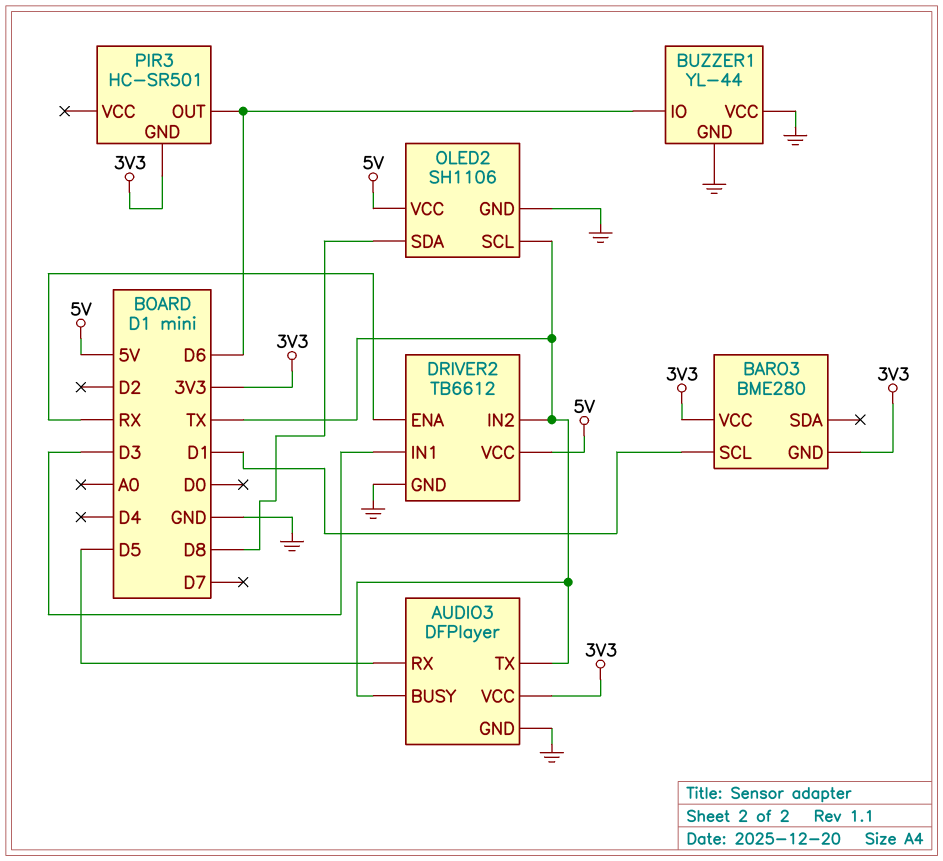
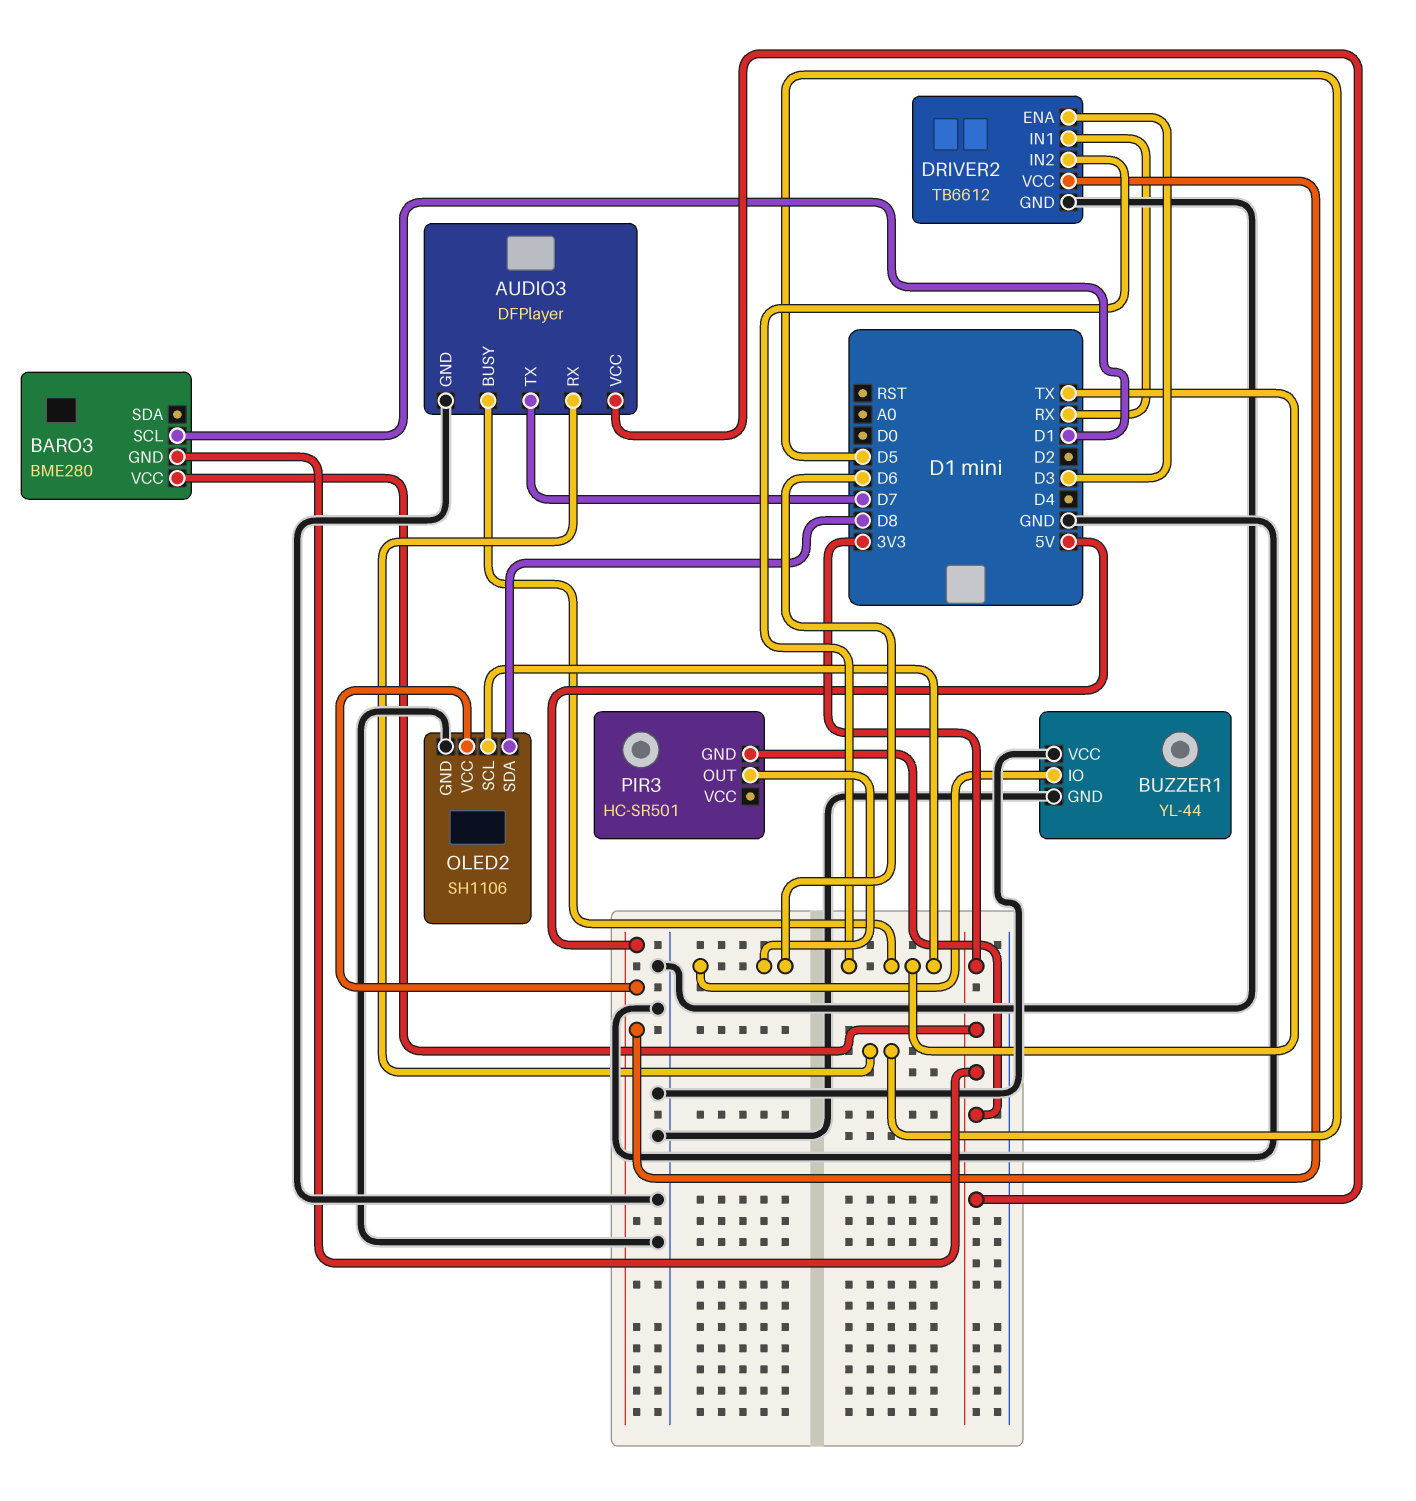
AUDIO3 pin TX: TX -> D7
DRIVER2 pin ENA: RX -> D3
DRIVER2 pin IN1: D3 -> RX

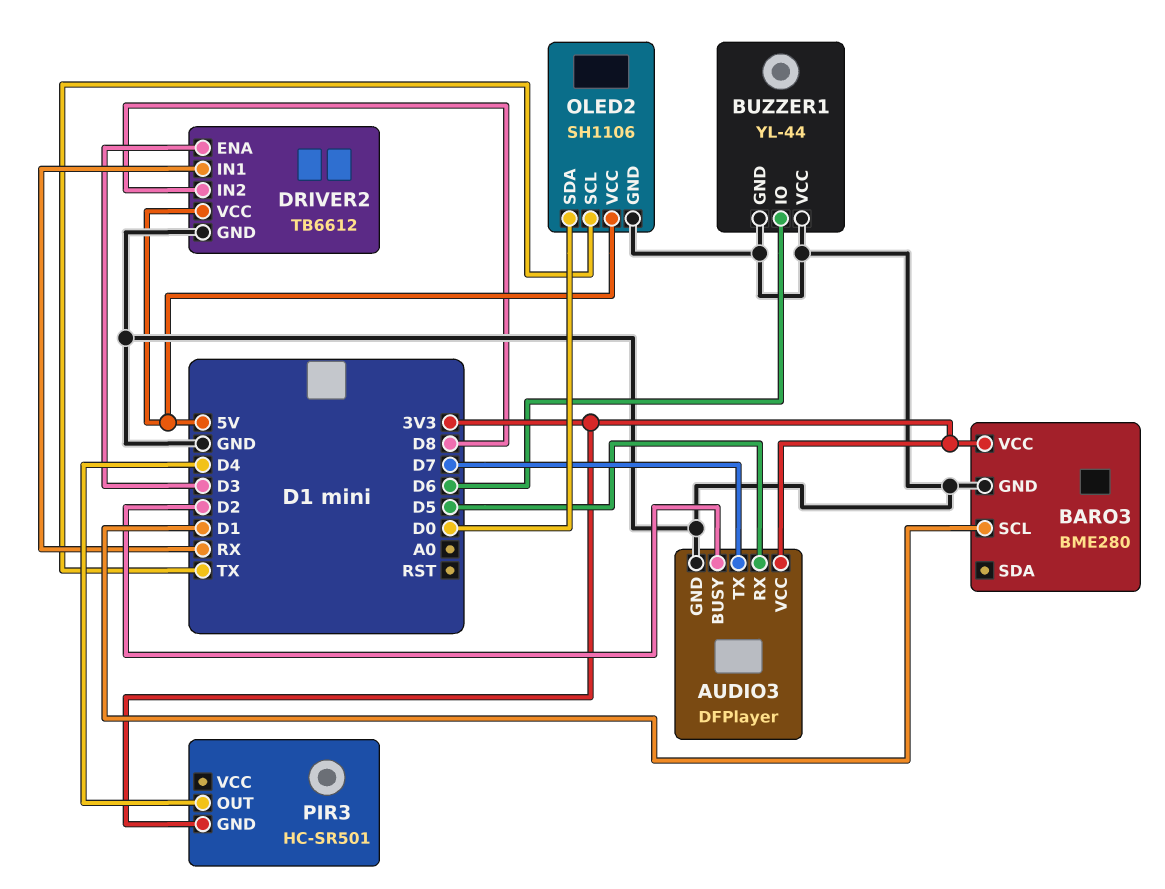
AUDIO3 pin BUSY: TX -> D2
BARO3 pin GND: 3V3 -> GND
DRIVER2 pin IN2: TX -> D8
OLED2 pin SDA: D8 -> D0
PIR3 pin OUT: D6 -> D4

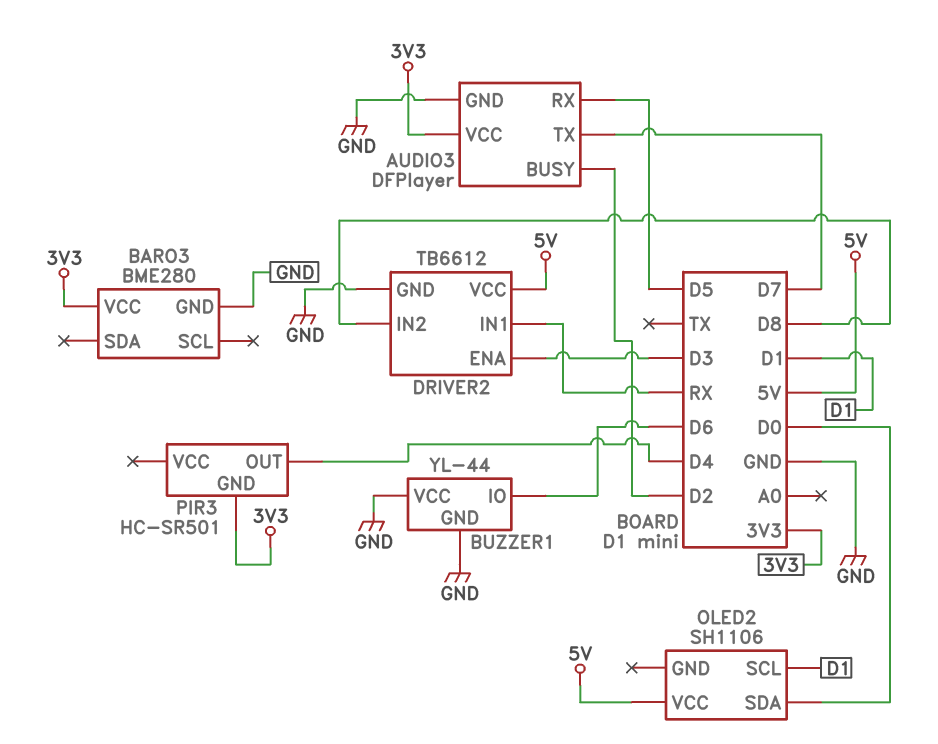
BARO3 pin SCL: D1 -> none
OLED2 pin GND: GND -> none
OLED2 pin SCL: TX -> D1

